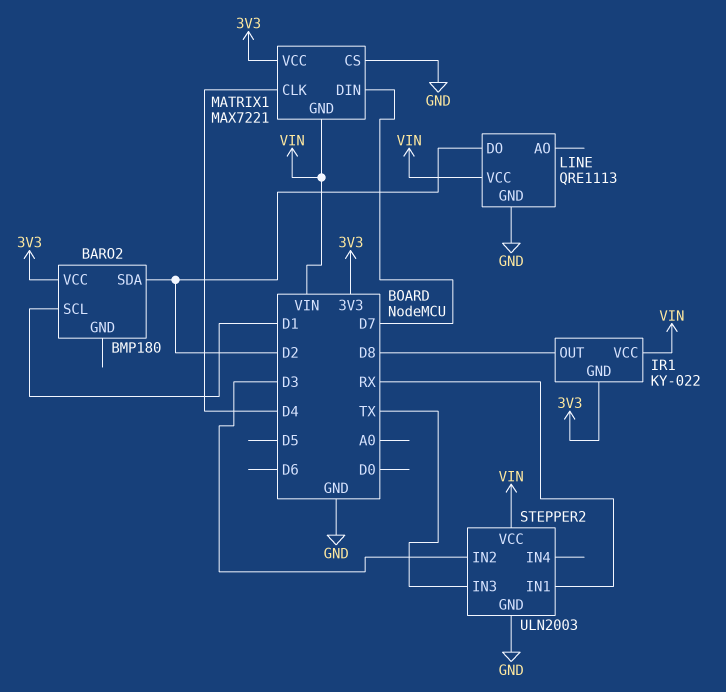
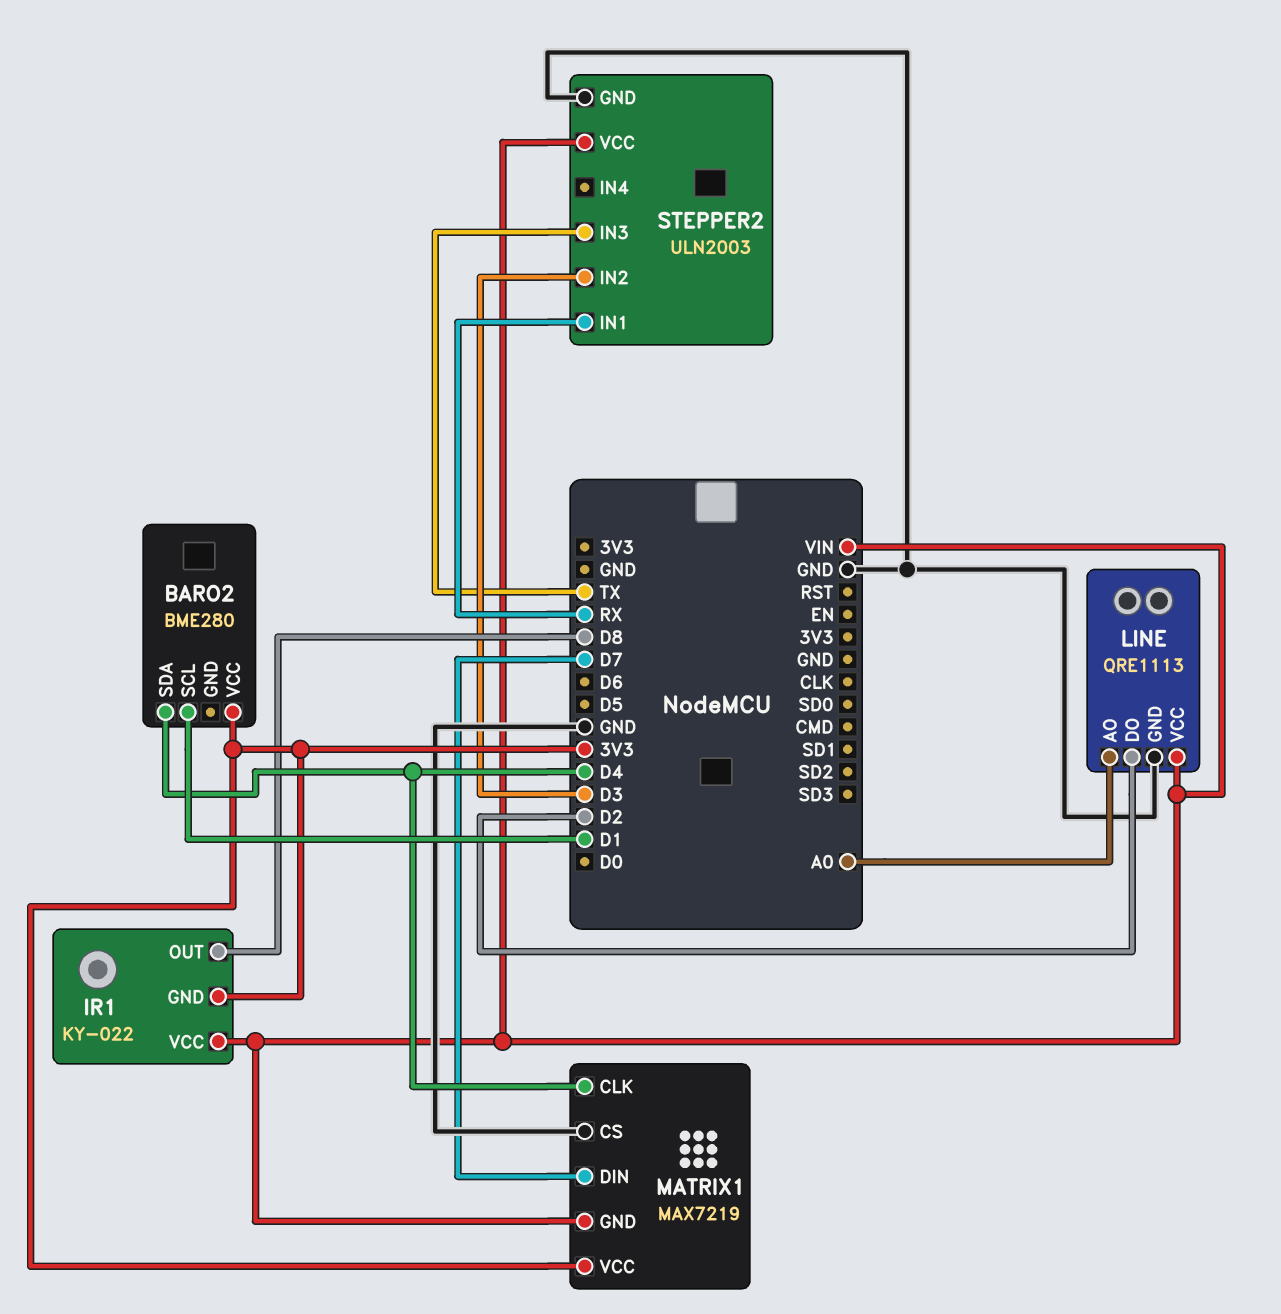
BARO2: BMP180 -> BME280
BARO2 pin SDA: D2 -> D4
LINE pin AO: none -> A0
MATRIX1: MAX7221 -> MAX7219

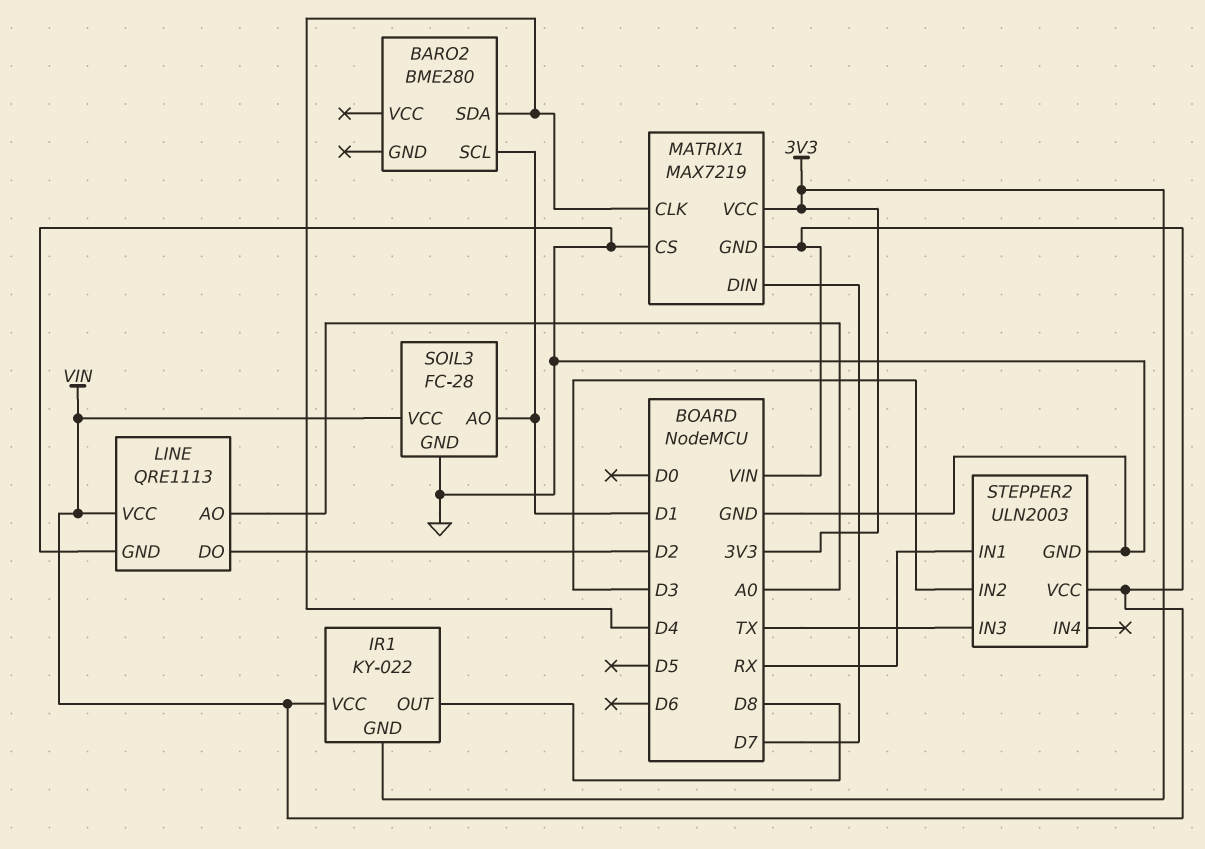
BARO2 pin VCC: 3V3 -> none
SOIL3: none -> FC-28
SOIL3 pin AO: none -> D1
SOIL3 pin GND: none -> GND
SOIL3 pin VCC: none -> VIN

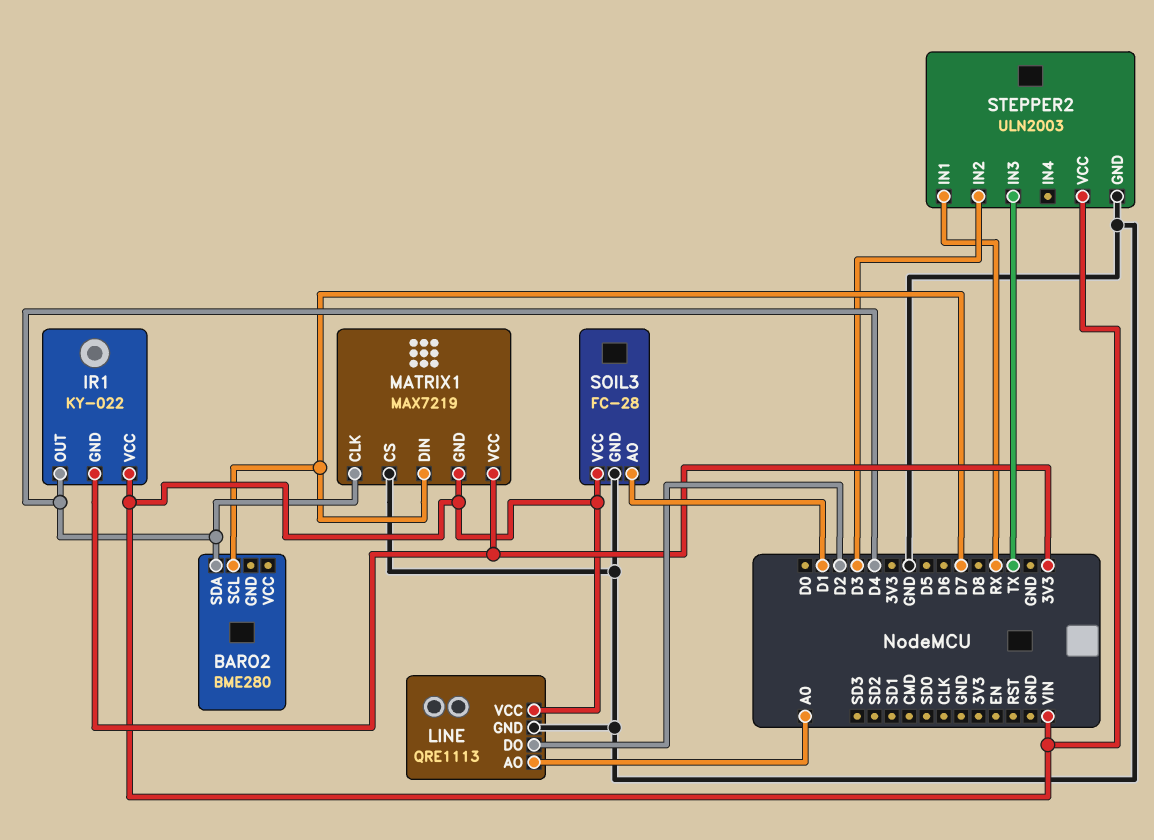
BARO2 pin SCL: D1 -> D7
IR1 pin OUT: D8 -> D4

